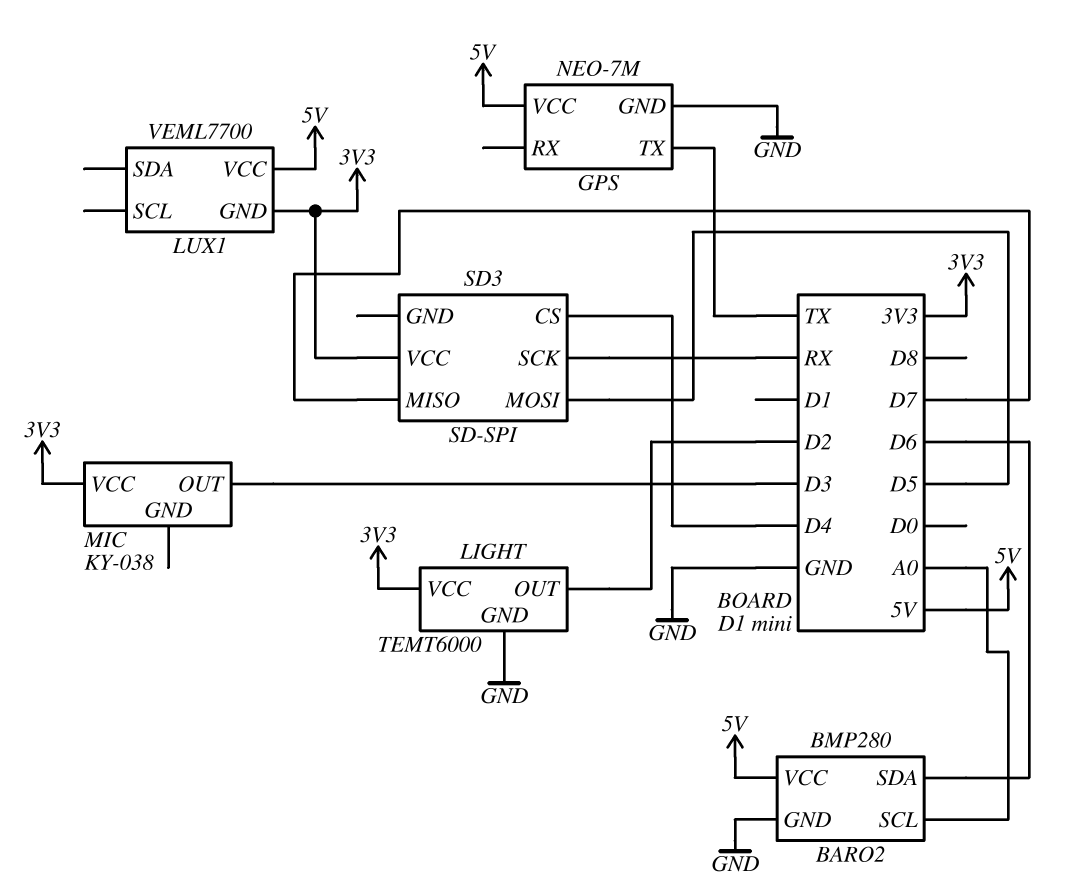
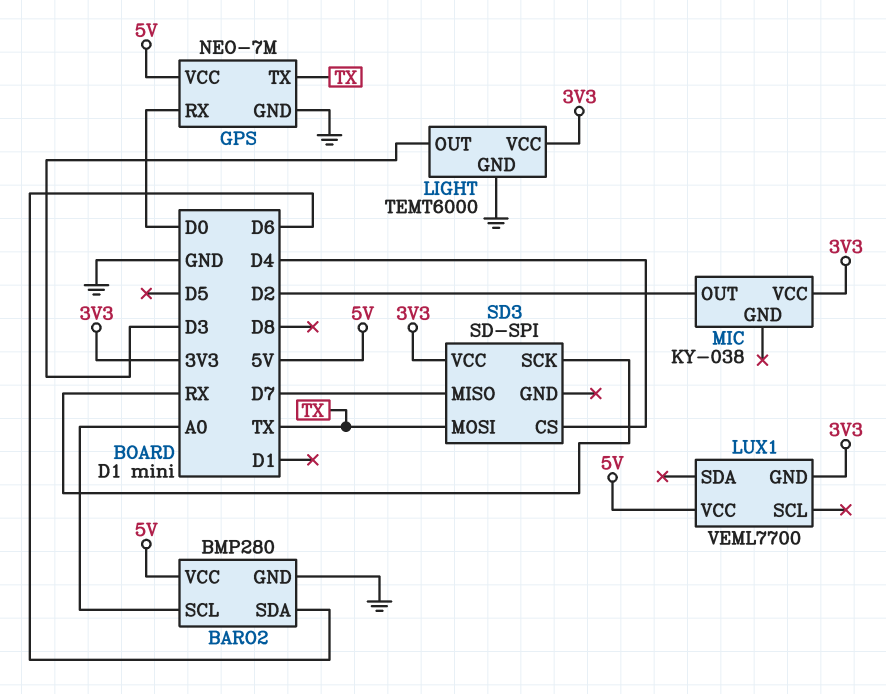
GPS pin RX: none -> D0
LIGHT pin OUT: D2 -> D3
MIC pin OUT: D3 -> D2
SD3 pin MOSI: D5 -> TX

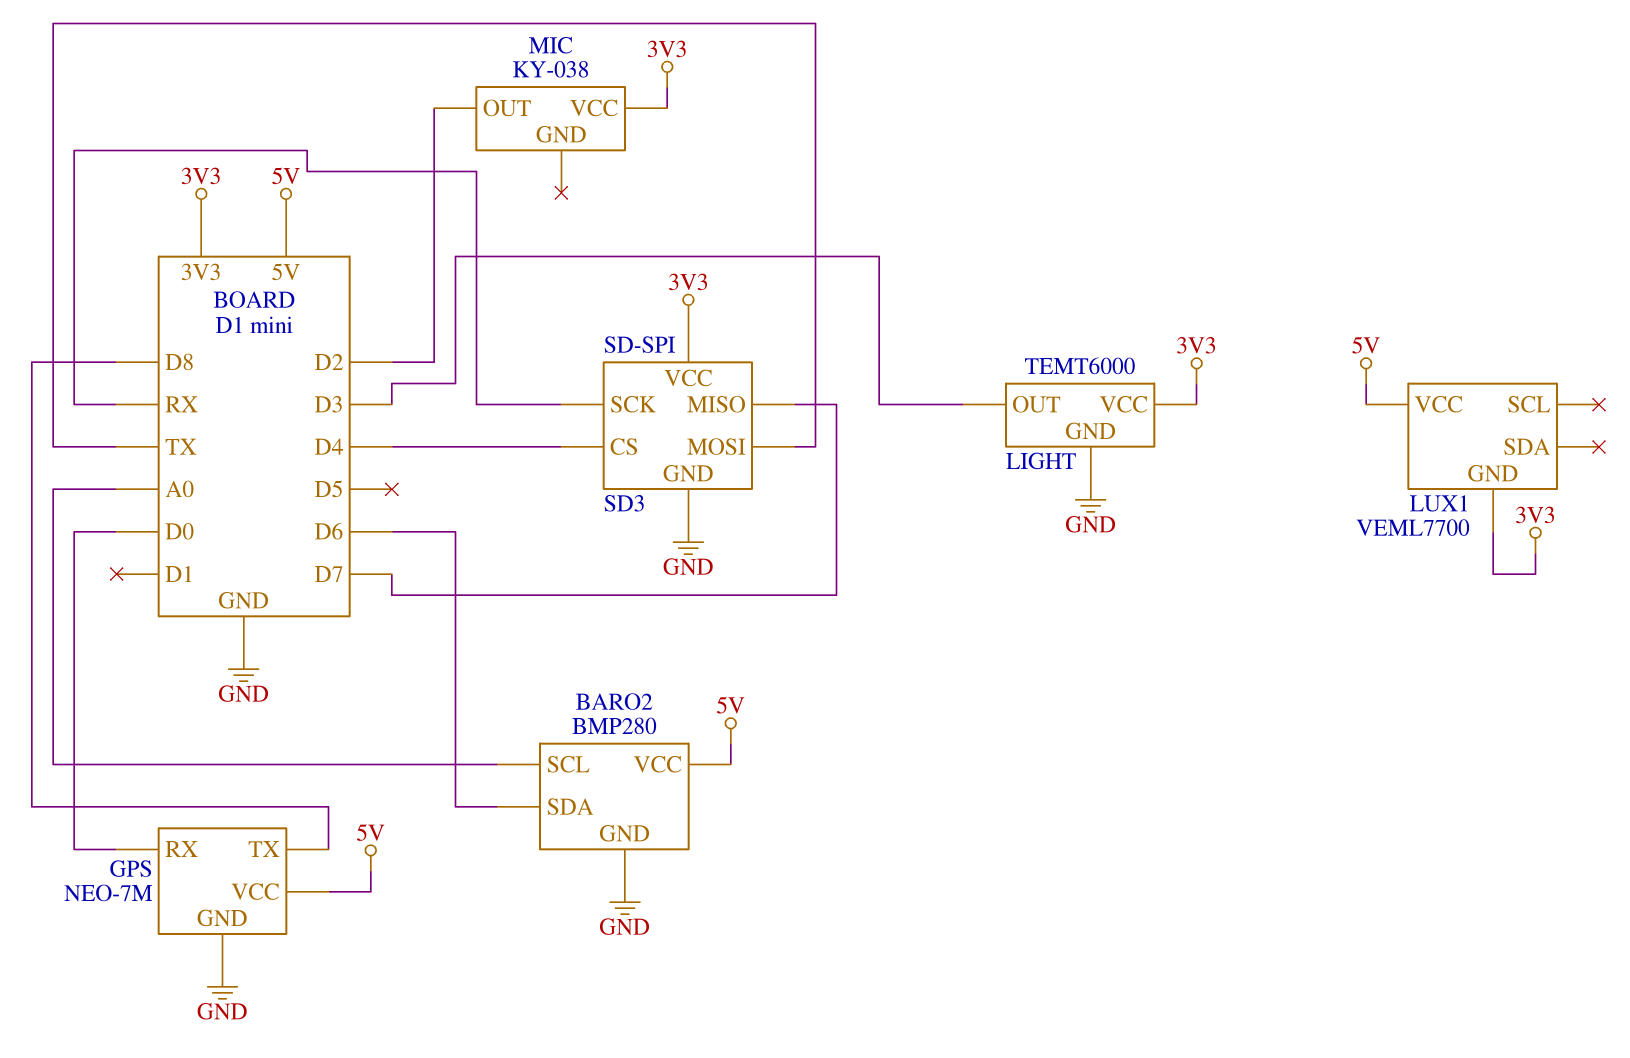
GPS pin TX: TX -> D8
SD3 pin GND: none -> GND

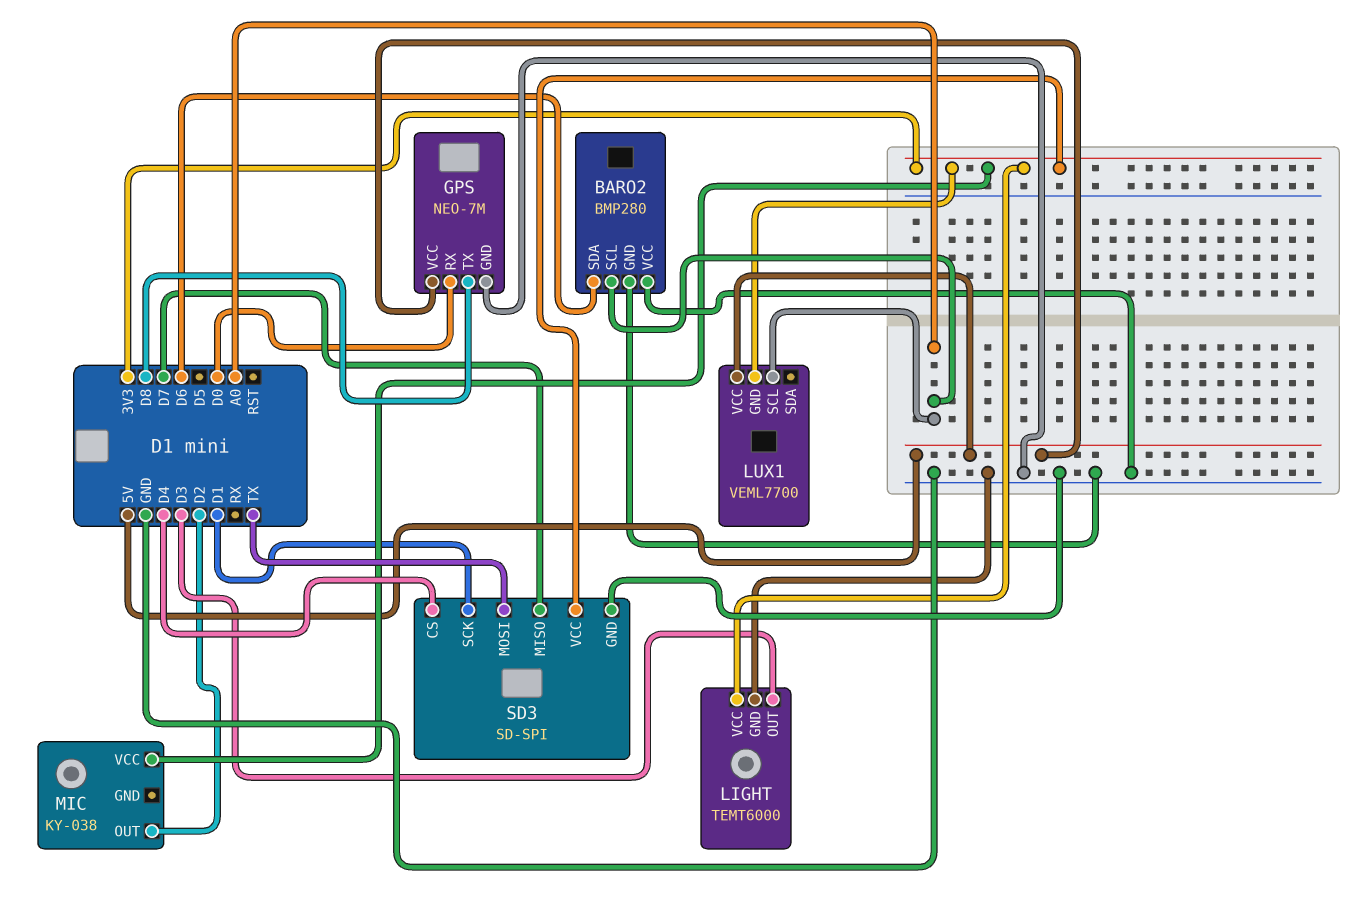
BARO2 pin VCC: 5V -> GND
LUX1 pin SCL: none -> A0
SD3 pin SCK: RX -> D1

